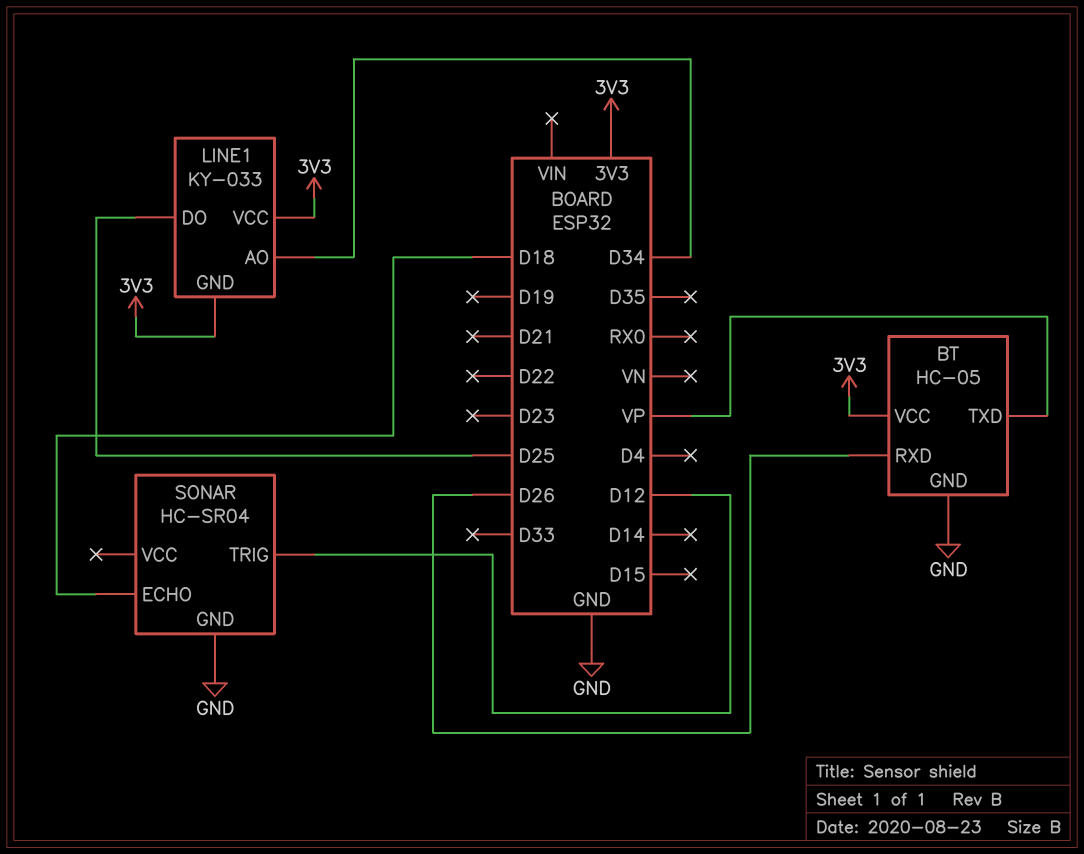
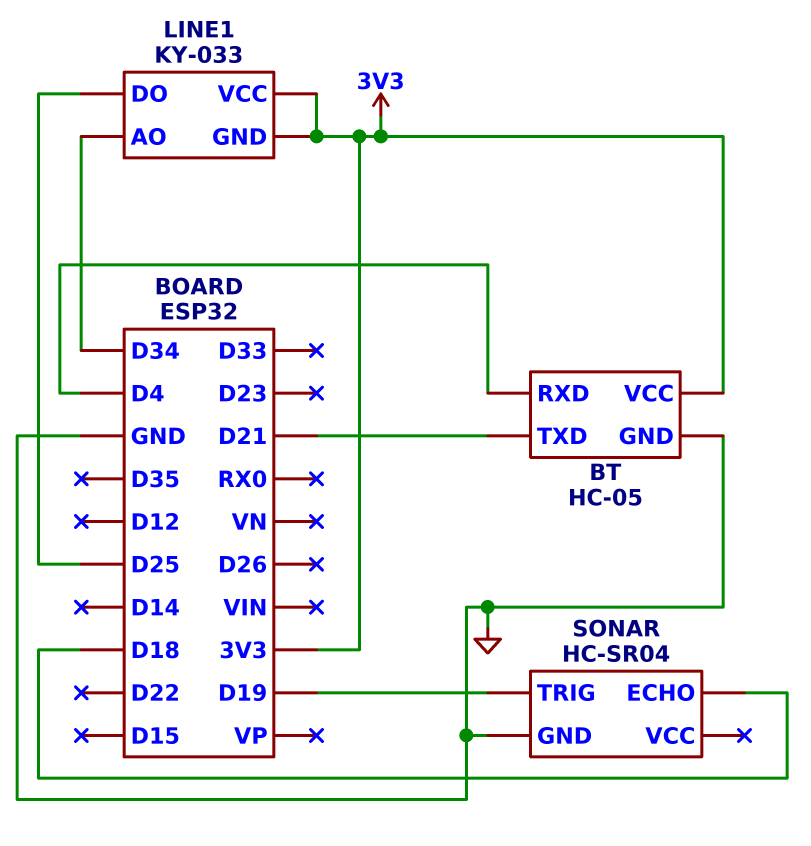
BT pin RXD: D26 -> D4
BT pin TXD: VP -> D21
SONAR pin TRIG: D12 -> D19

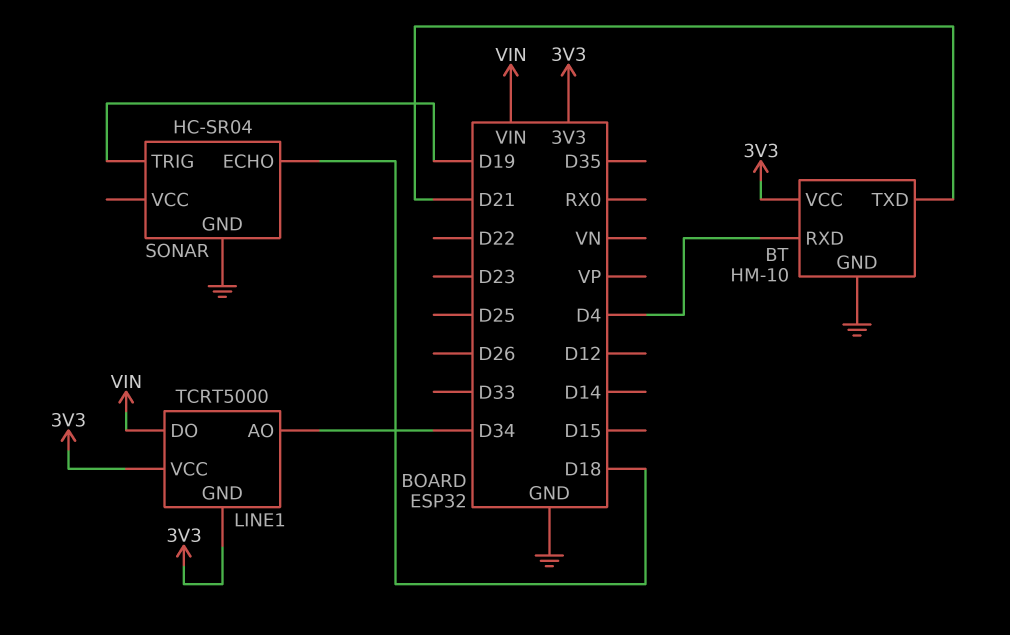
BT: HC-05 -> HM-10
LINE1: KY-033 -> TCRT5000
LINE1 pin DO: D25 -> VIN

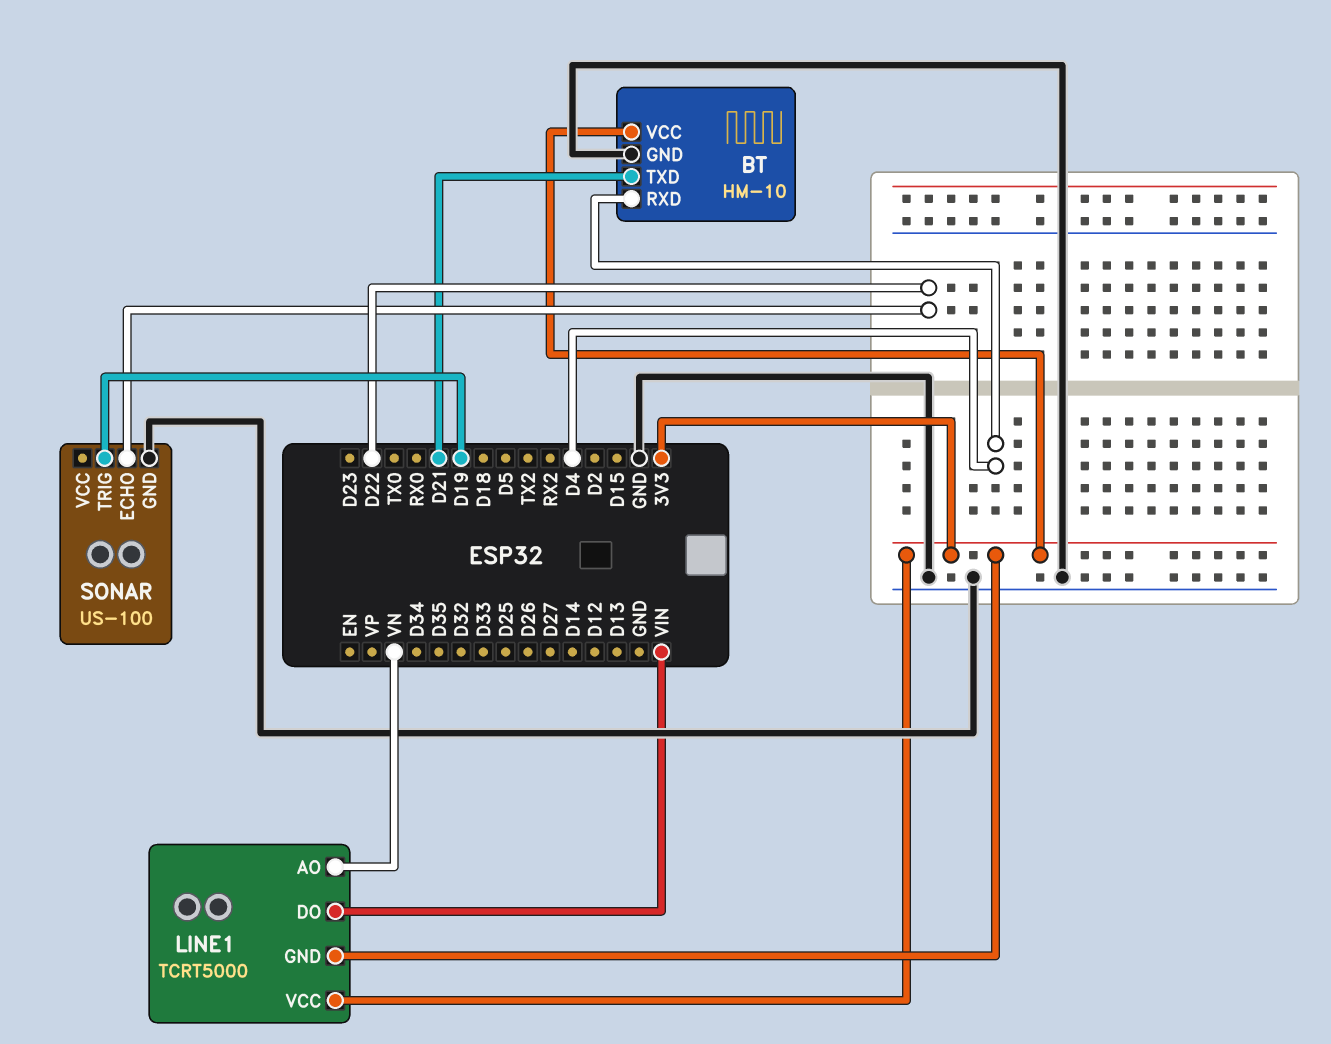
LINE1 pin AO: D34 -> VN
SONAR: HC-SR04 -> US-100
SONAR pin ECHO: D18 -> D22

